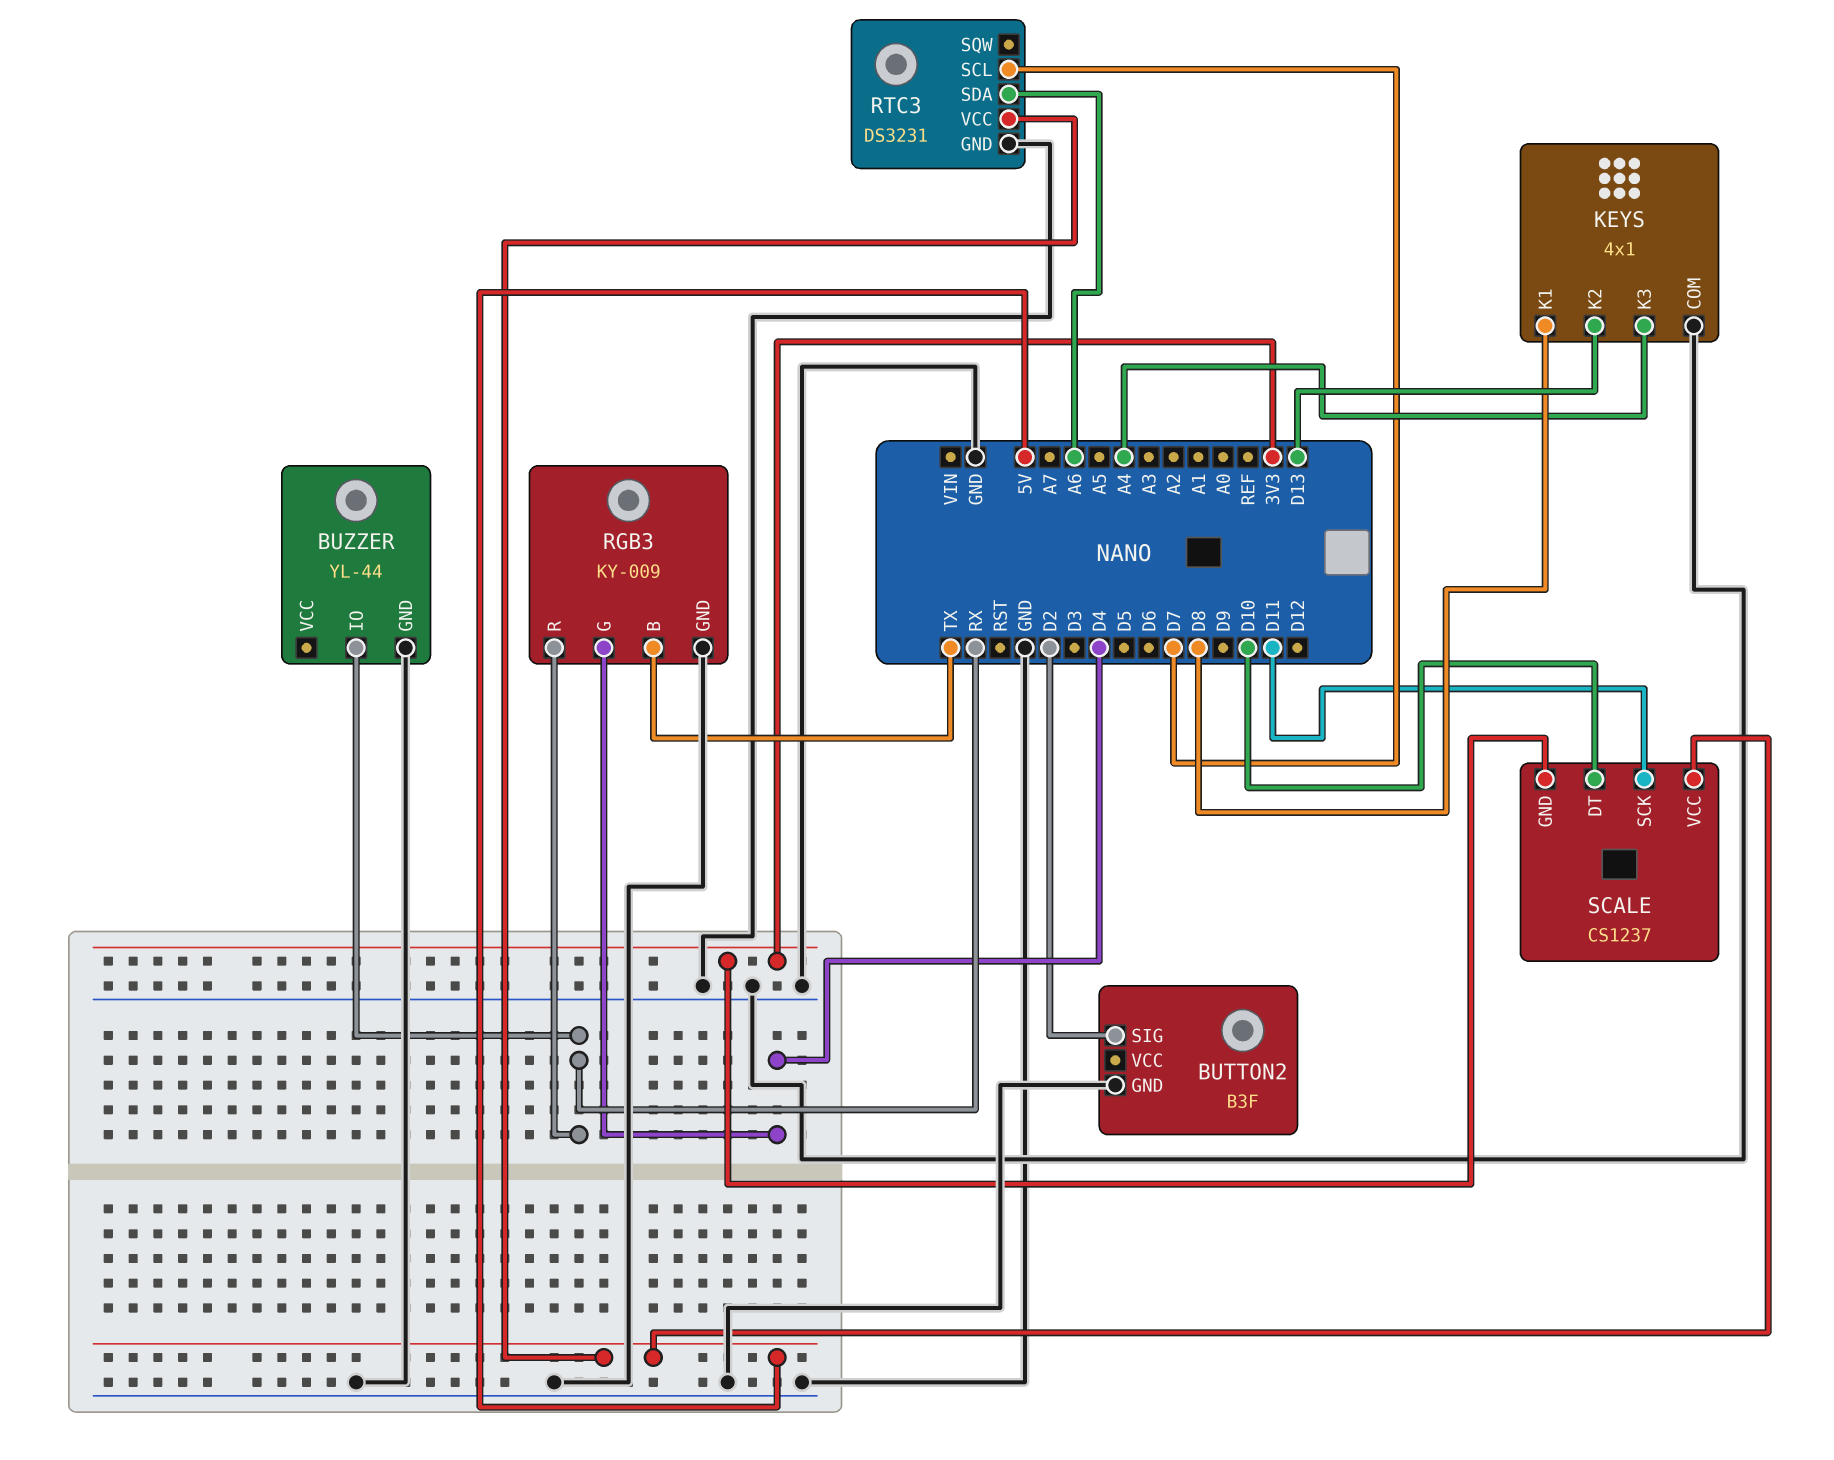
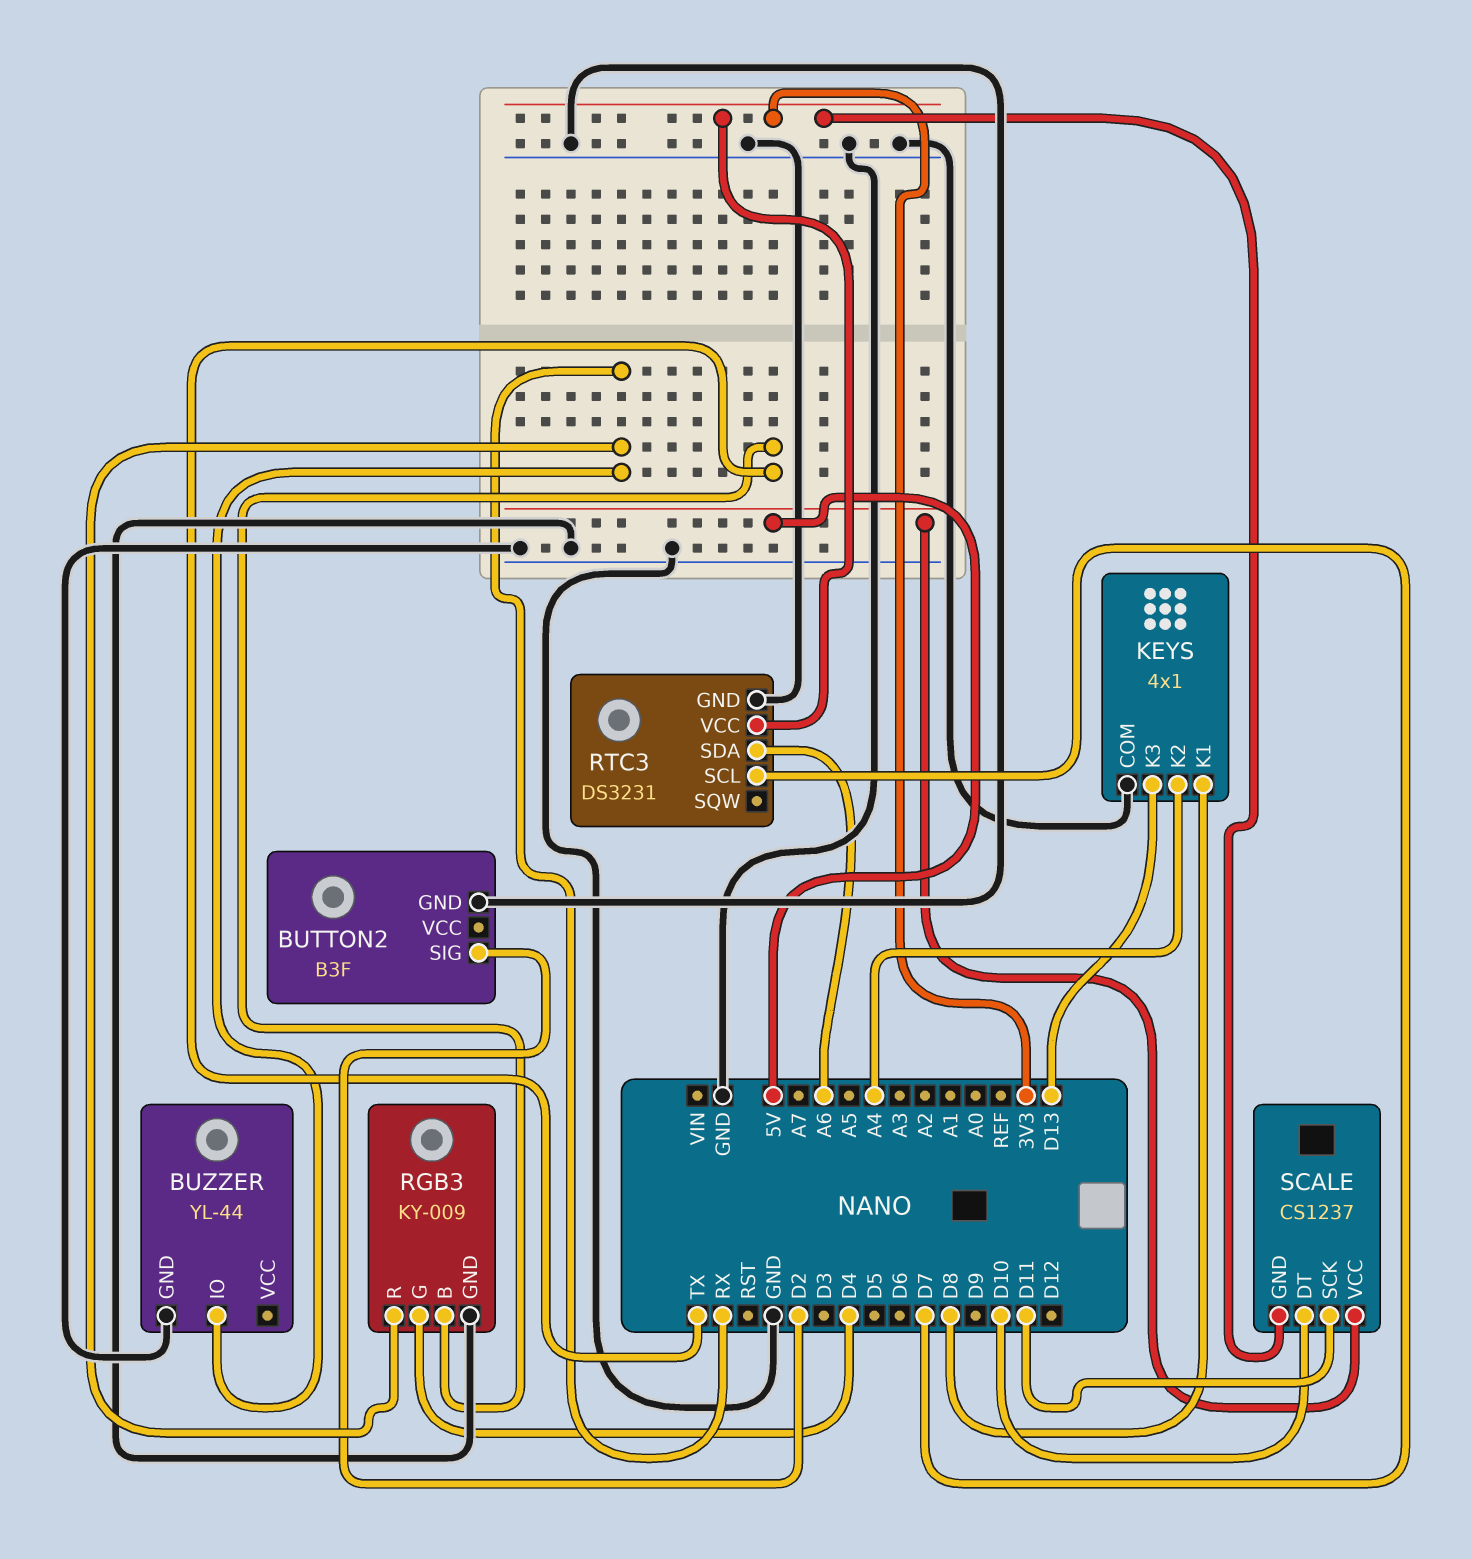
KEYS pin K2: D13 -> A4
KEYS pin K3: A4 -> D13
RTC3 pin VCC: 5V -> 3V3

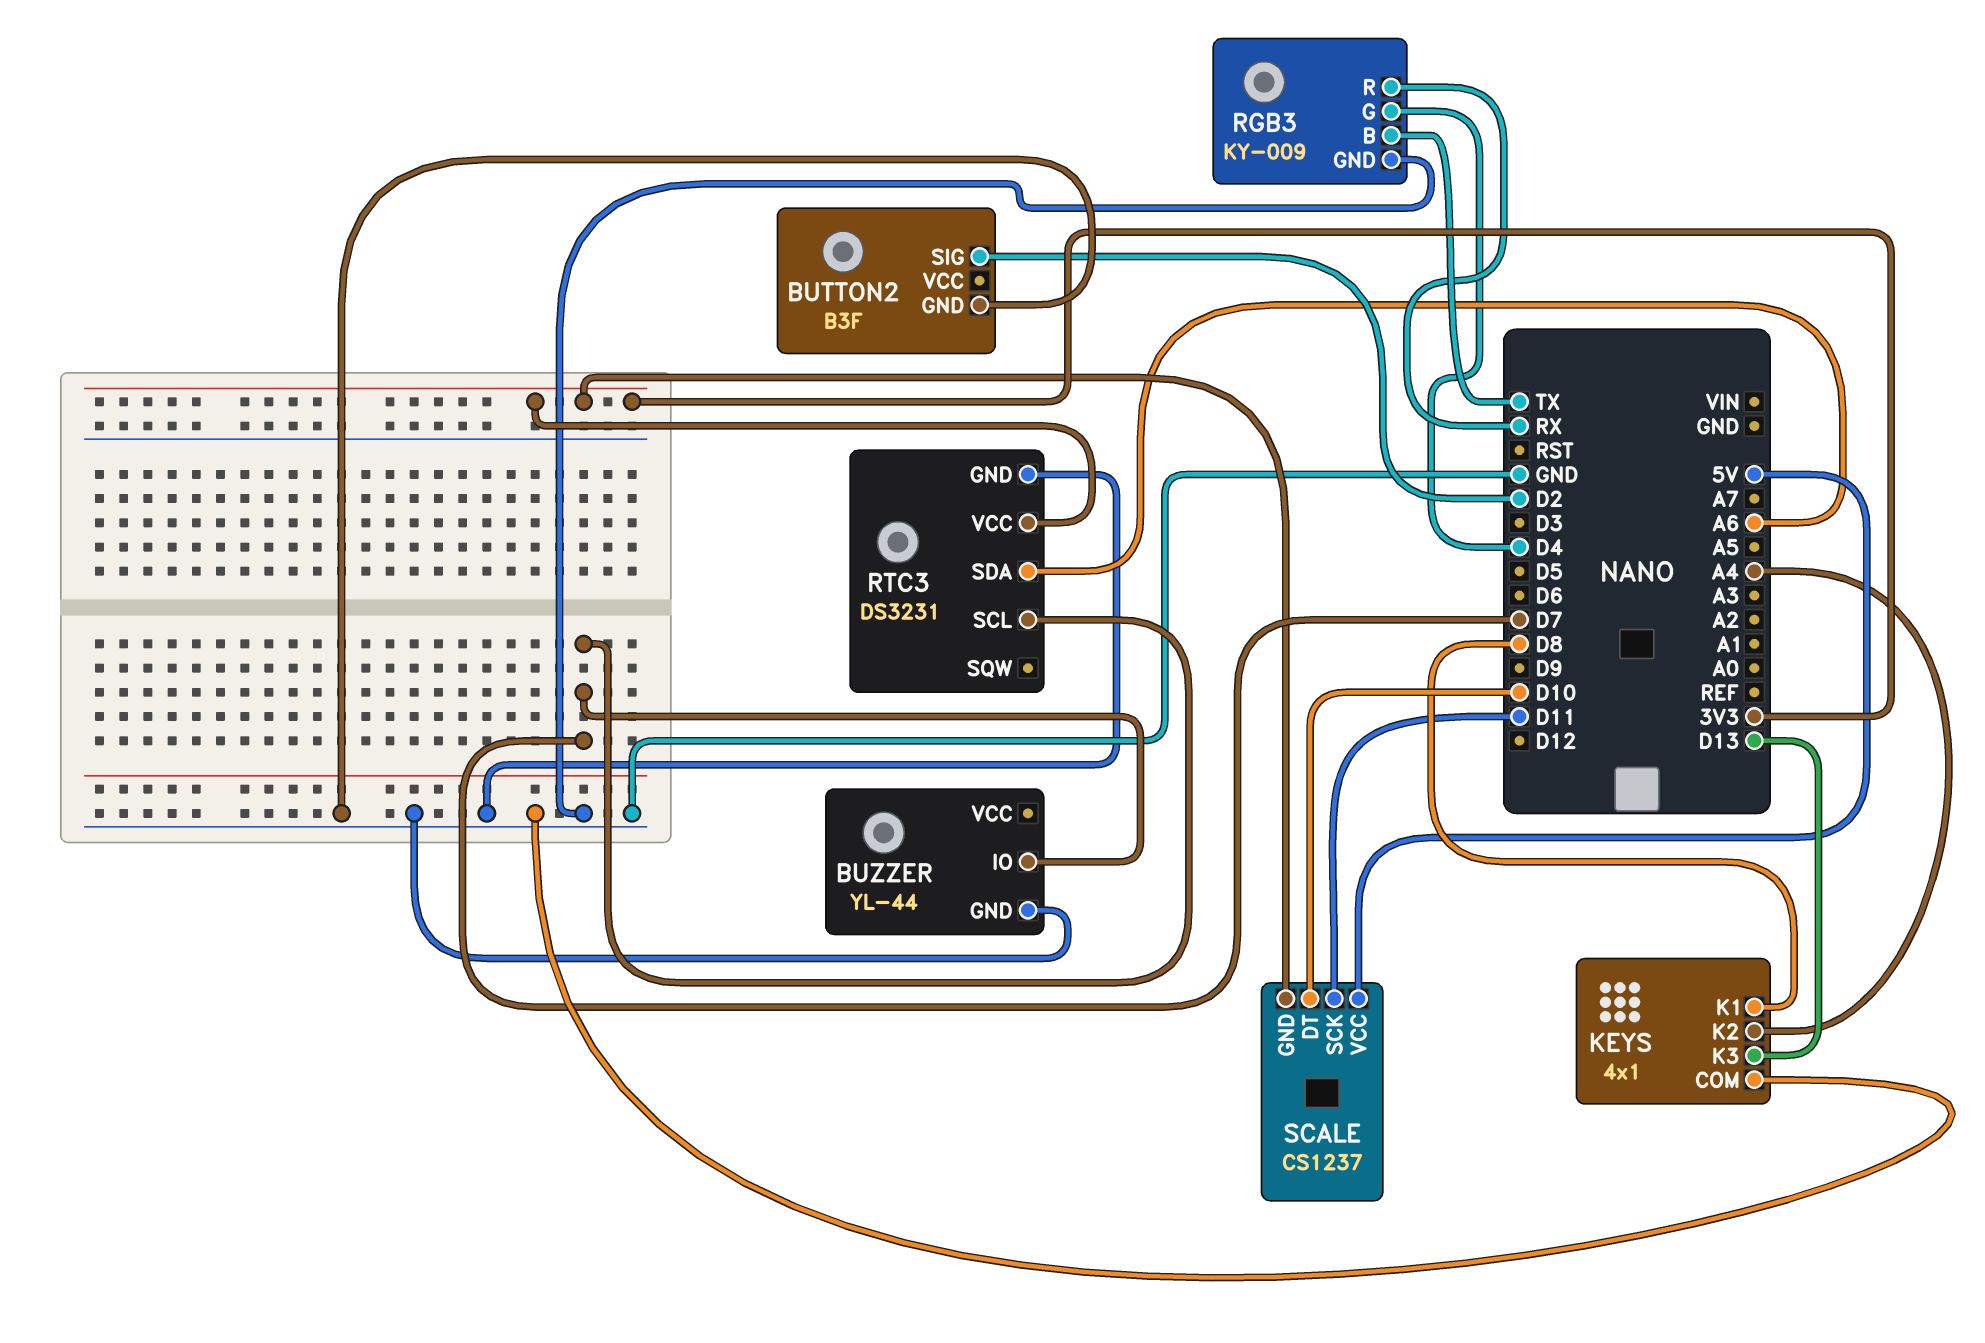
BUZZER pin IO: RX -> D7

